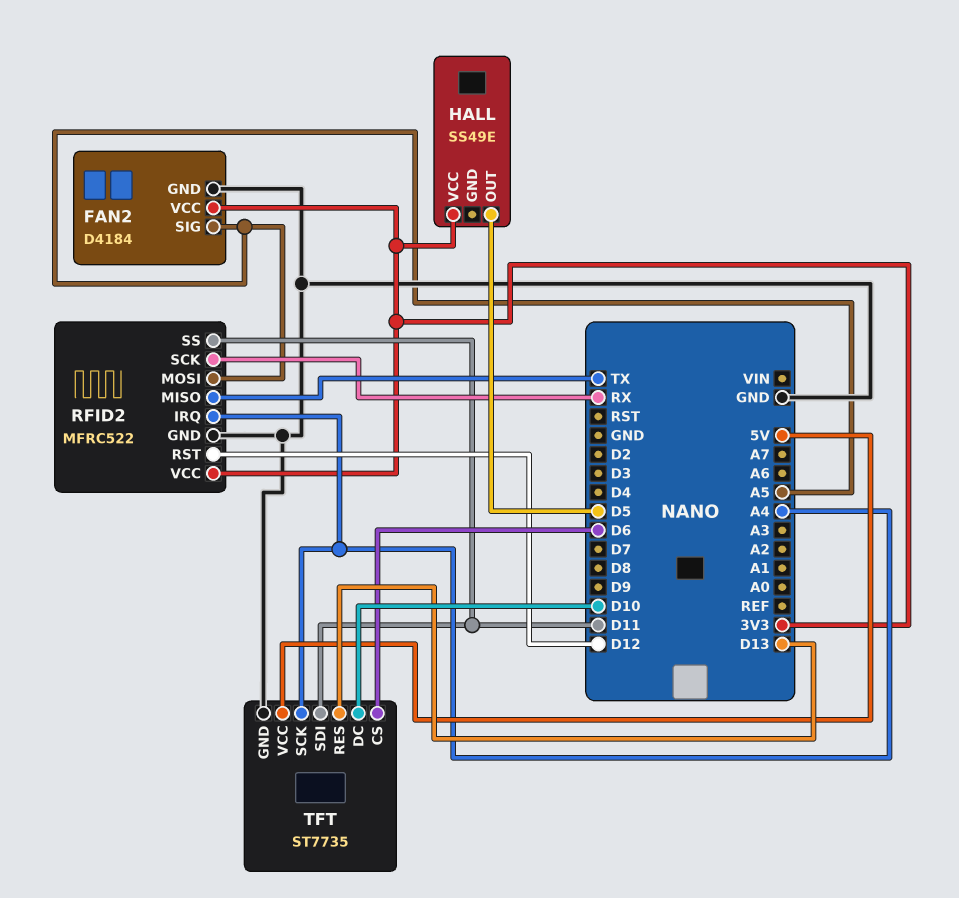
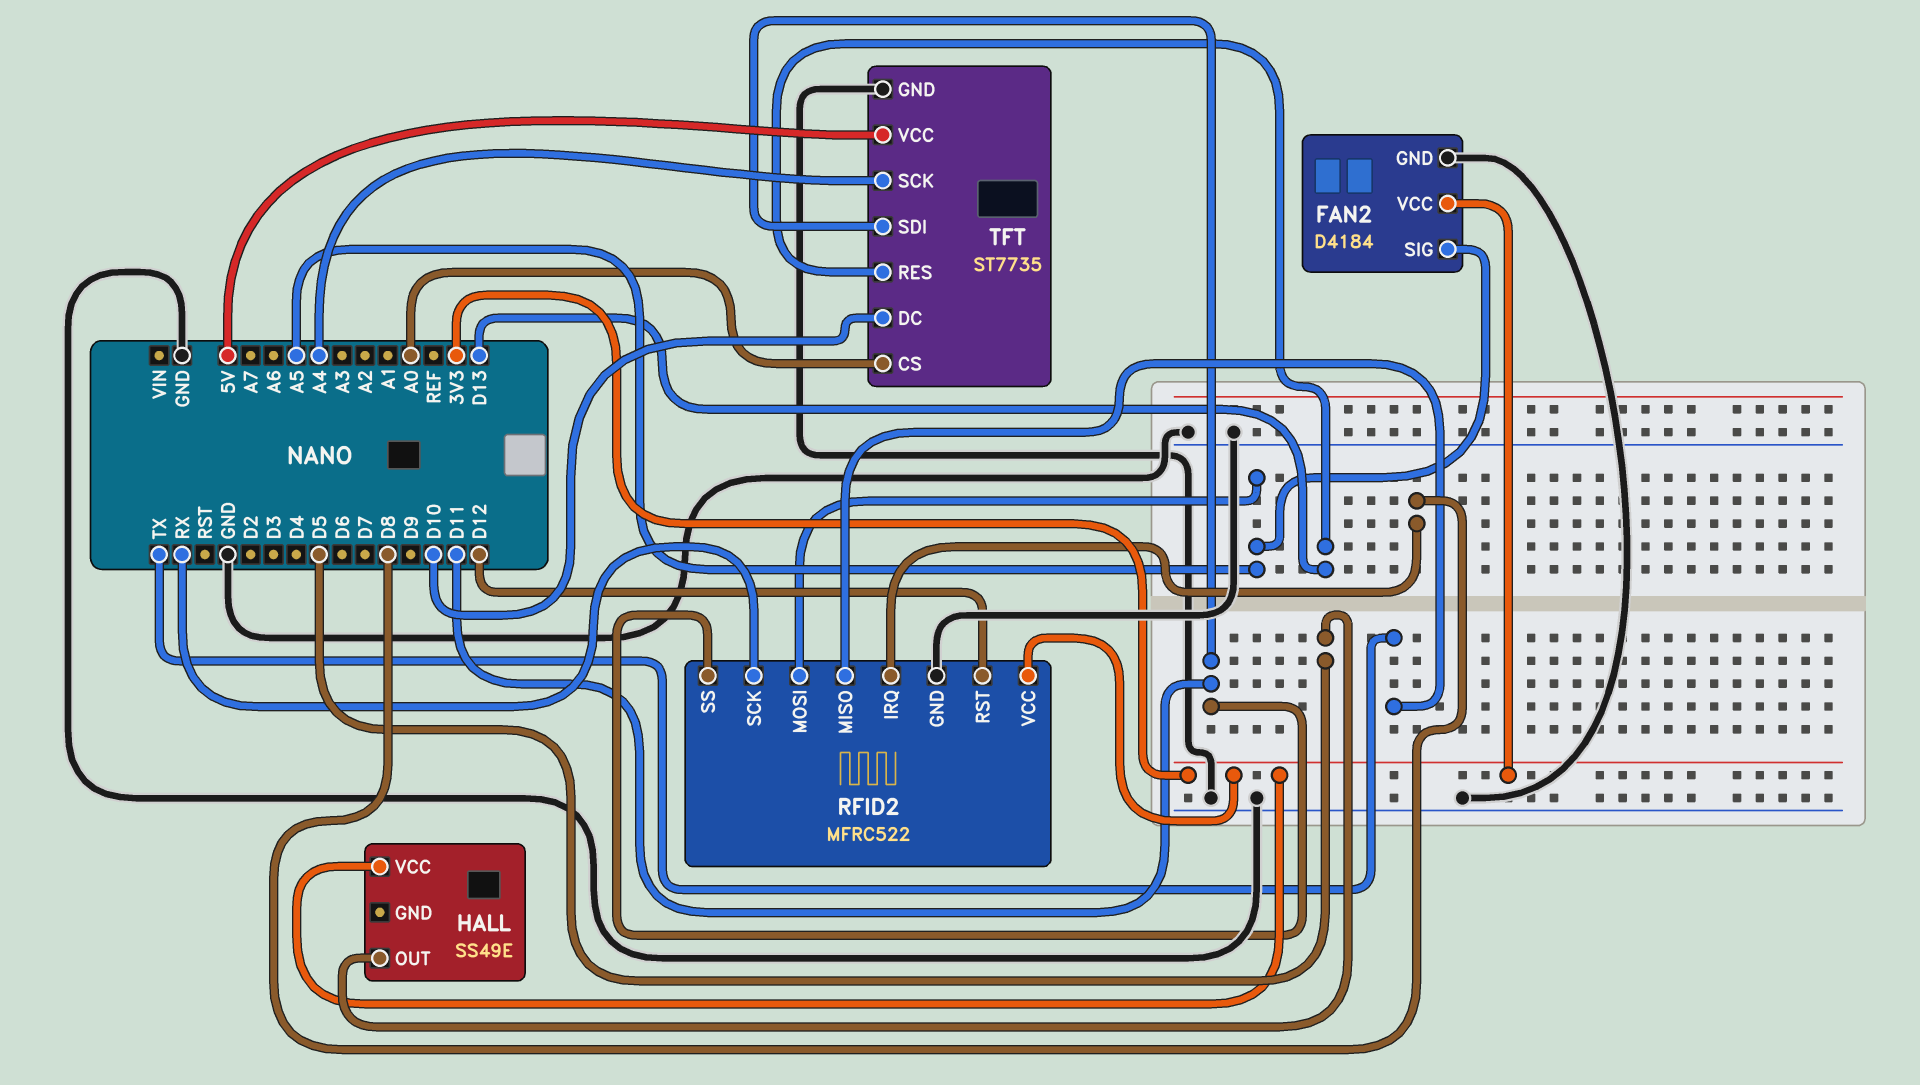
RFID2 pin IRQ: A4 -> D8
TFT pin CS: D6 -> A0

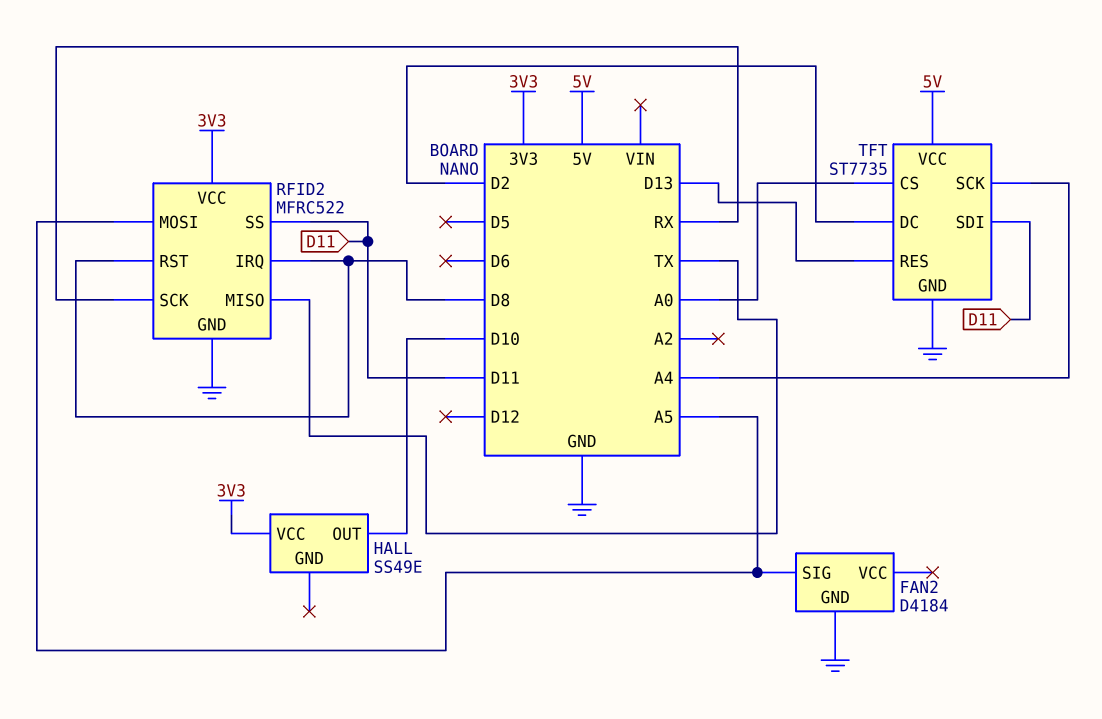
FAN2 pin VCC: 3V3 -> none
HALL pin OUT: D5 -> D10
RFID2 pin RST: D12 -> D8
TFT pin DC: D10 -> D2

